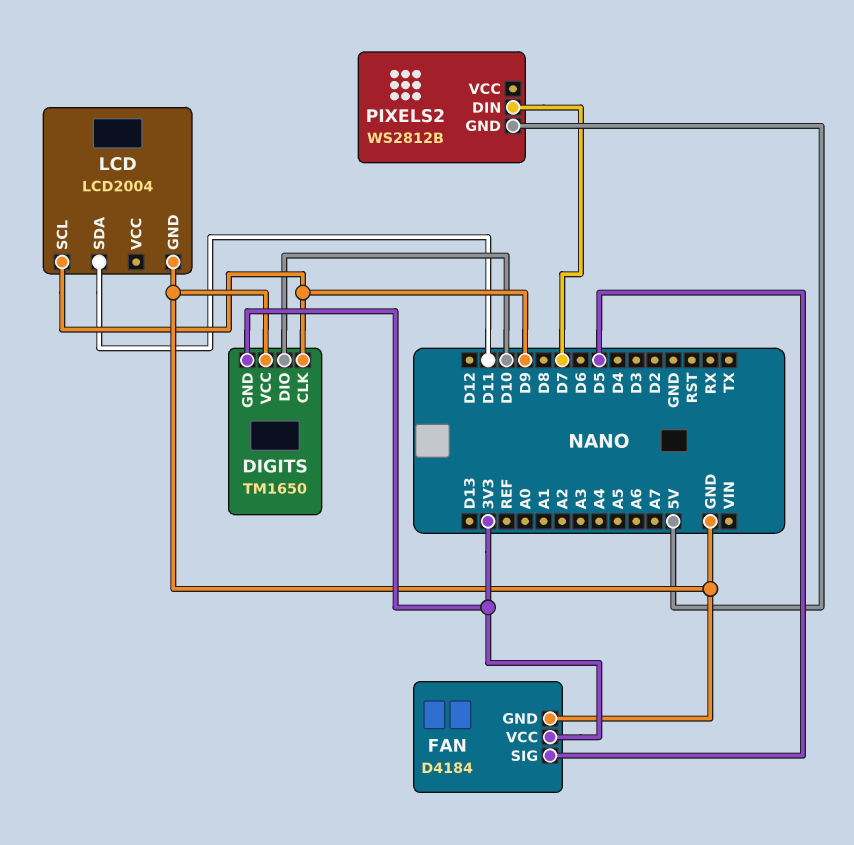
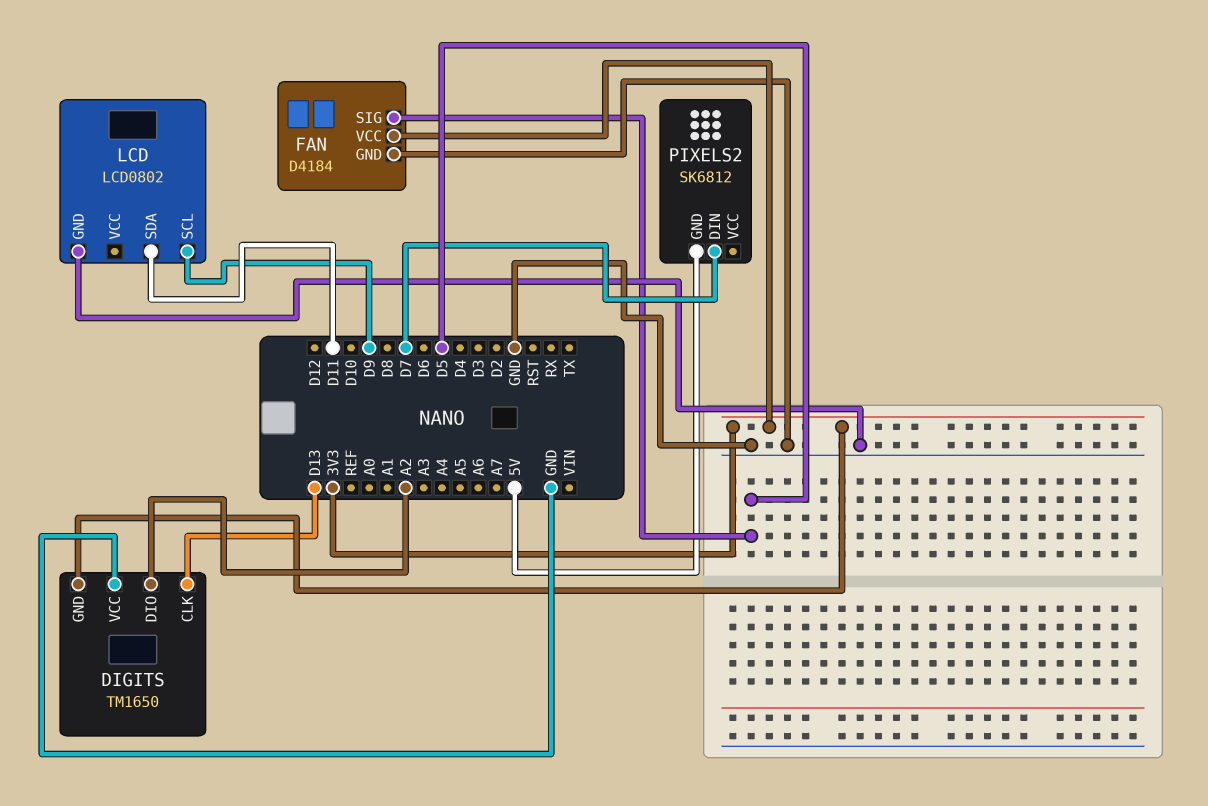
DIGITS pin CLK: D9 -> D13
DIGITS pin DIO: D10 -> A2
LCD: LCD2004 -> LCD0802
PIXELS2: WS2812B -> SK6812

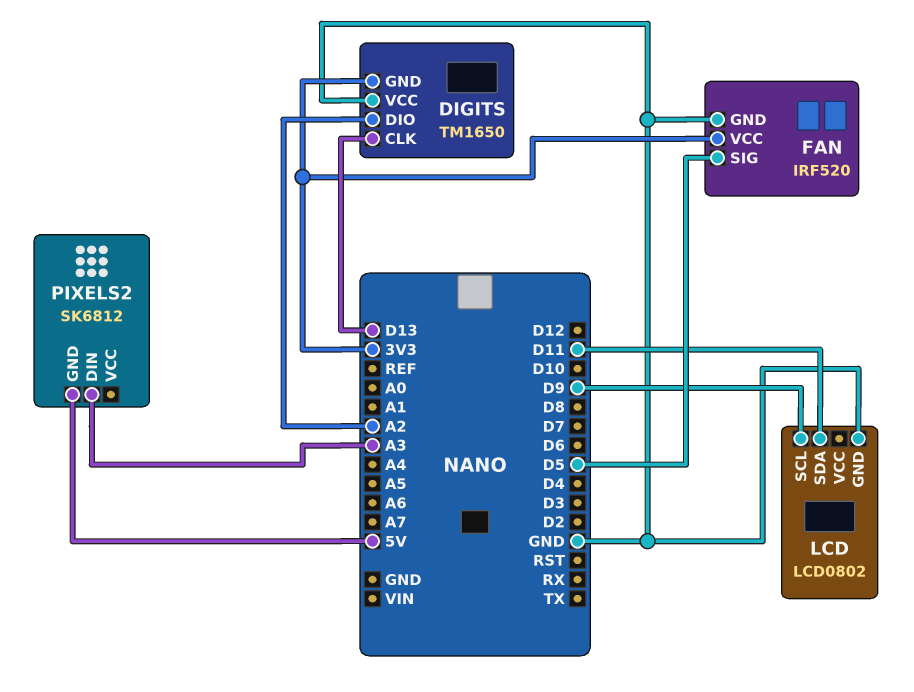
FAN: D4184 -> IRF520
PIXELS2 pin DIN: D7 -> A3

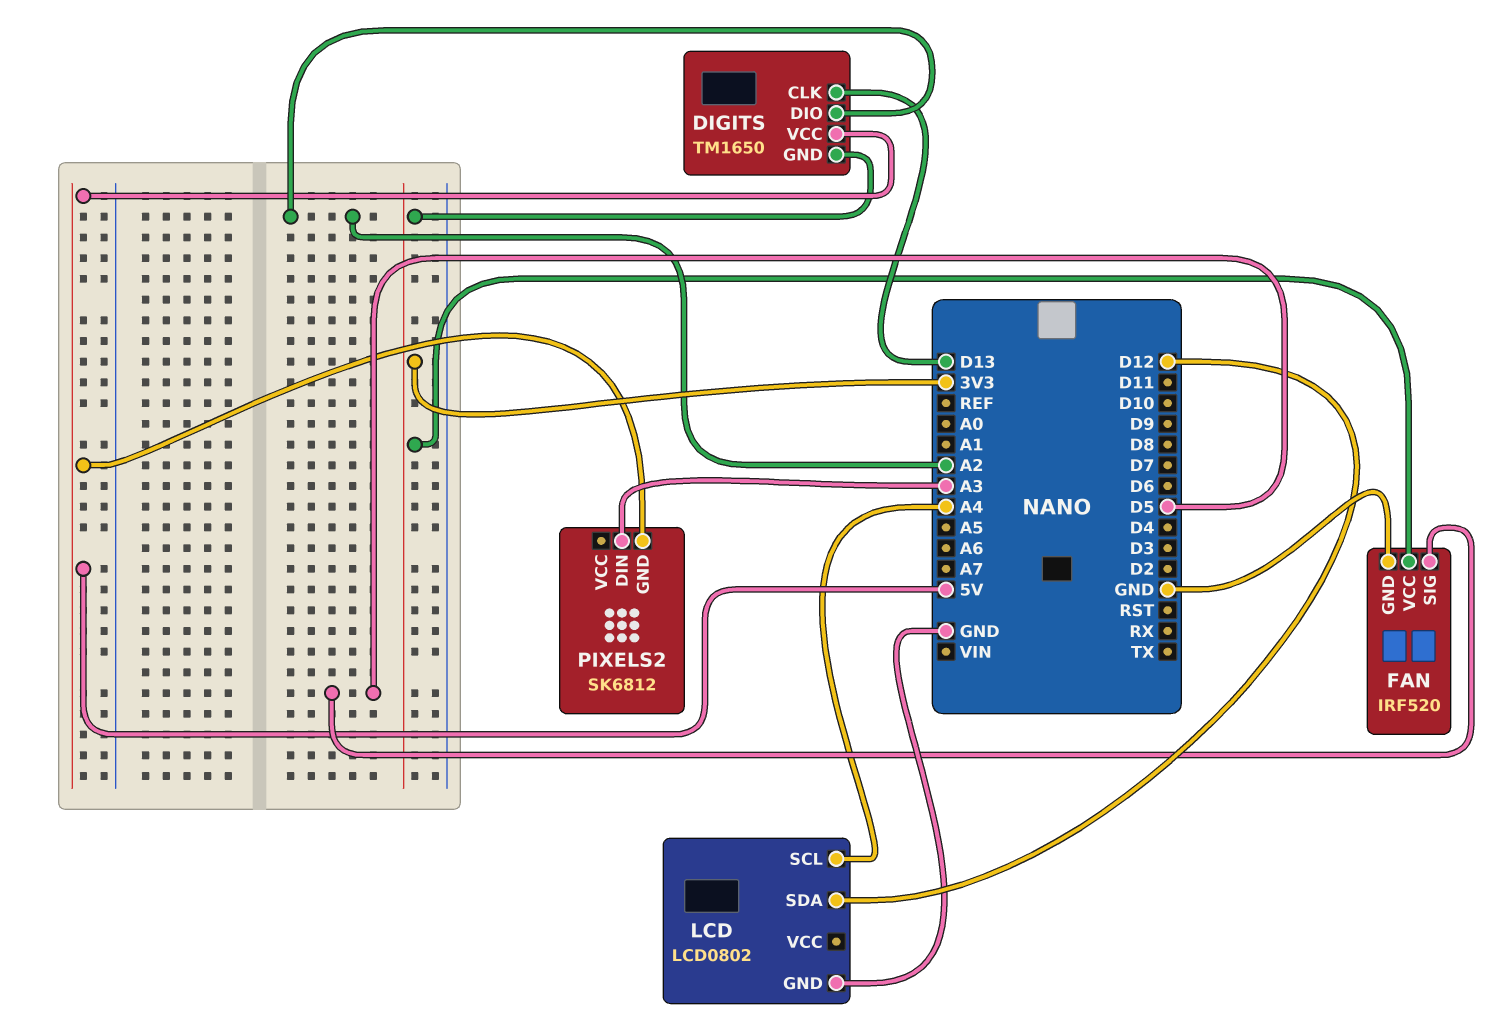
DIGITS pin VCC: GND -> 5V
LCD pin SCL: D9 -> A4
LCD pin SDA: D11 -> D12

